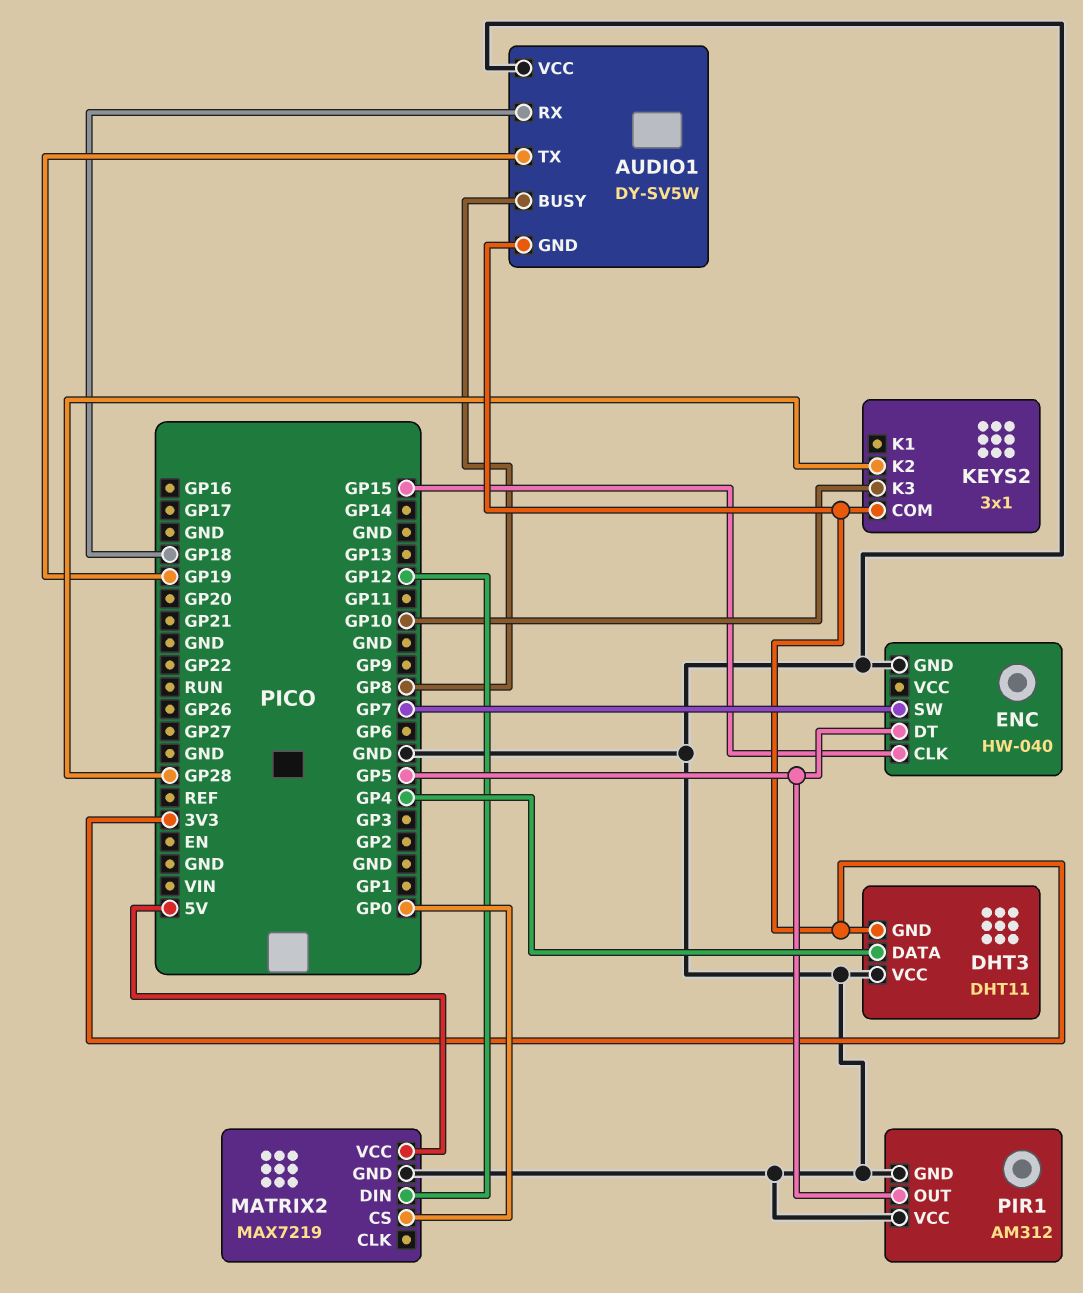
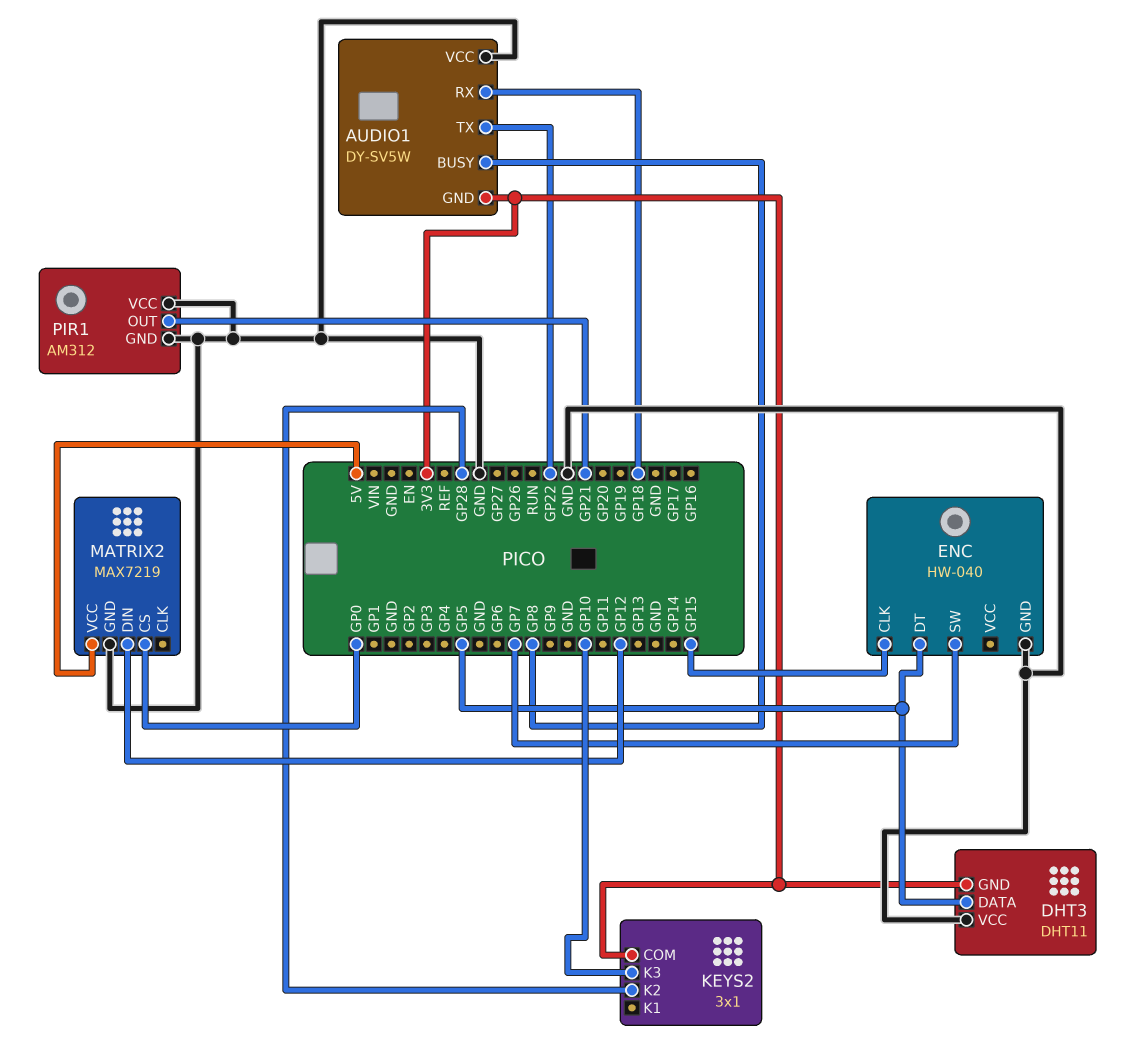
AUDIO1 pin TX: GP19 -> GP22
DHT3 pin DATA: GP4 -> GP5
PIR1 pin OUT: GP5 -> GP21

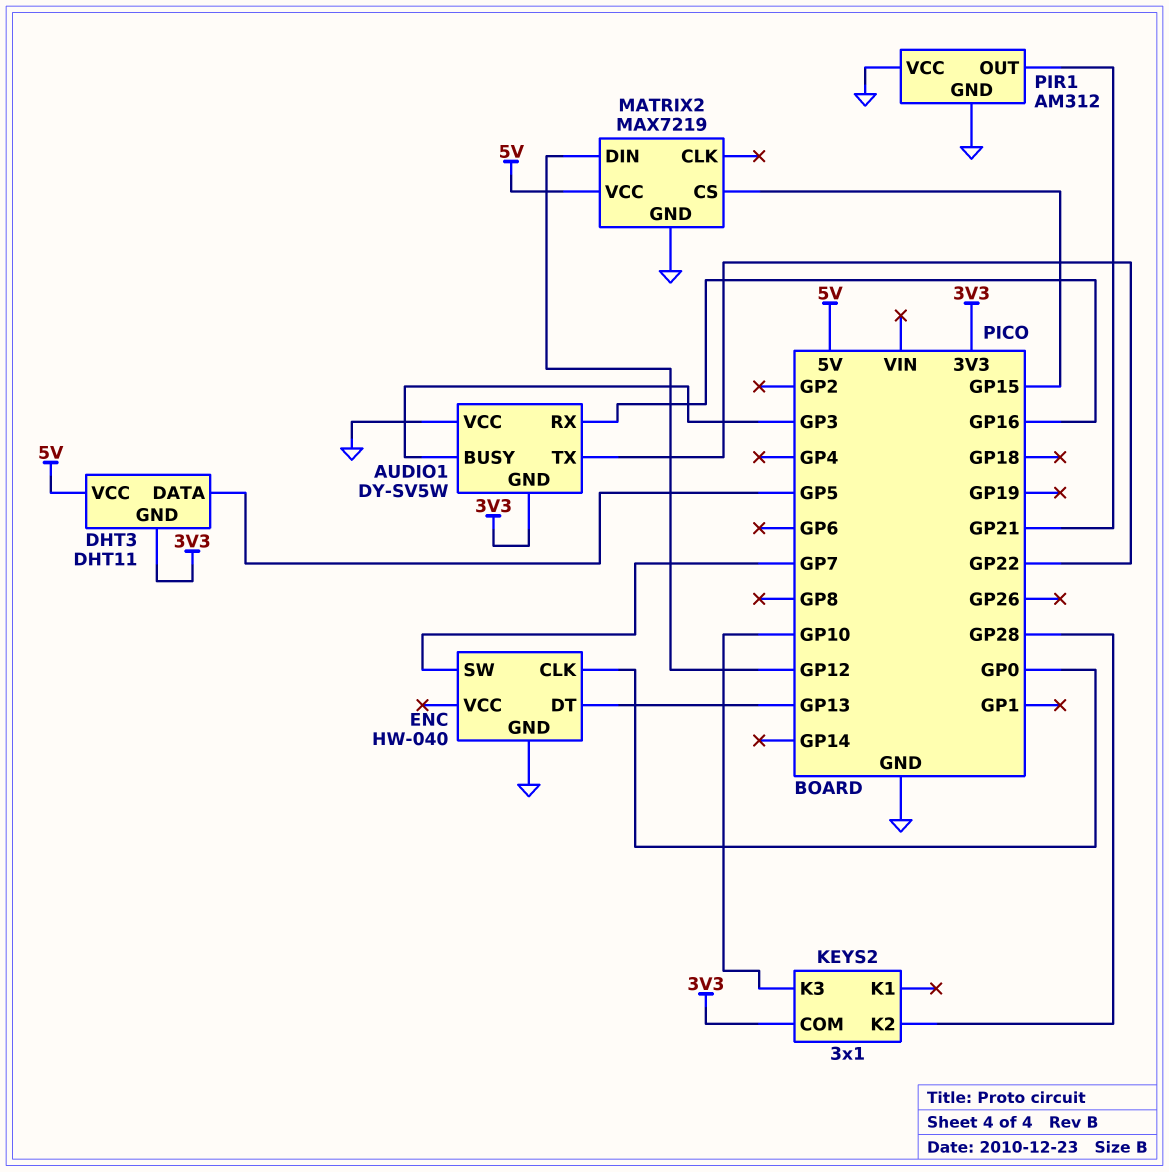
AUDIO1 pin BUSY: GP8 -> GP3
AUDIO1 pin RX: GP18 -> GP16
DHT3 pin VCC: GND -> 5V
ENC pin CLK: GP15 -> GP0
ENC pin DT: GP5 -> GP13
MATRIX2 pin CS: GP0 -> GP15

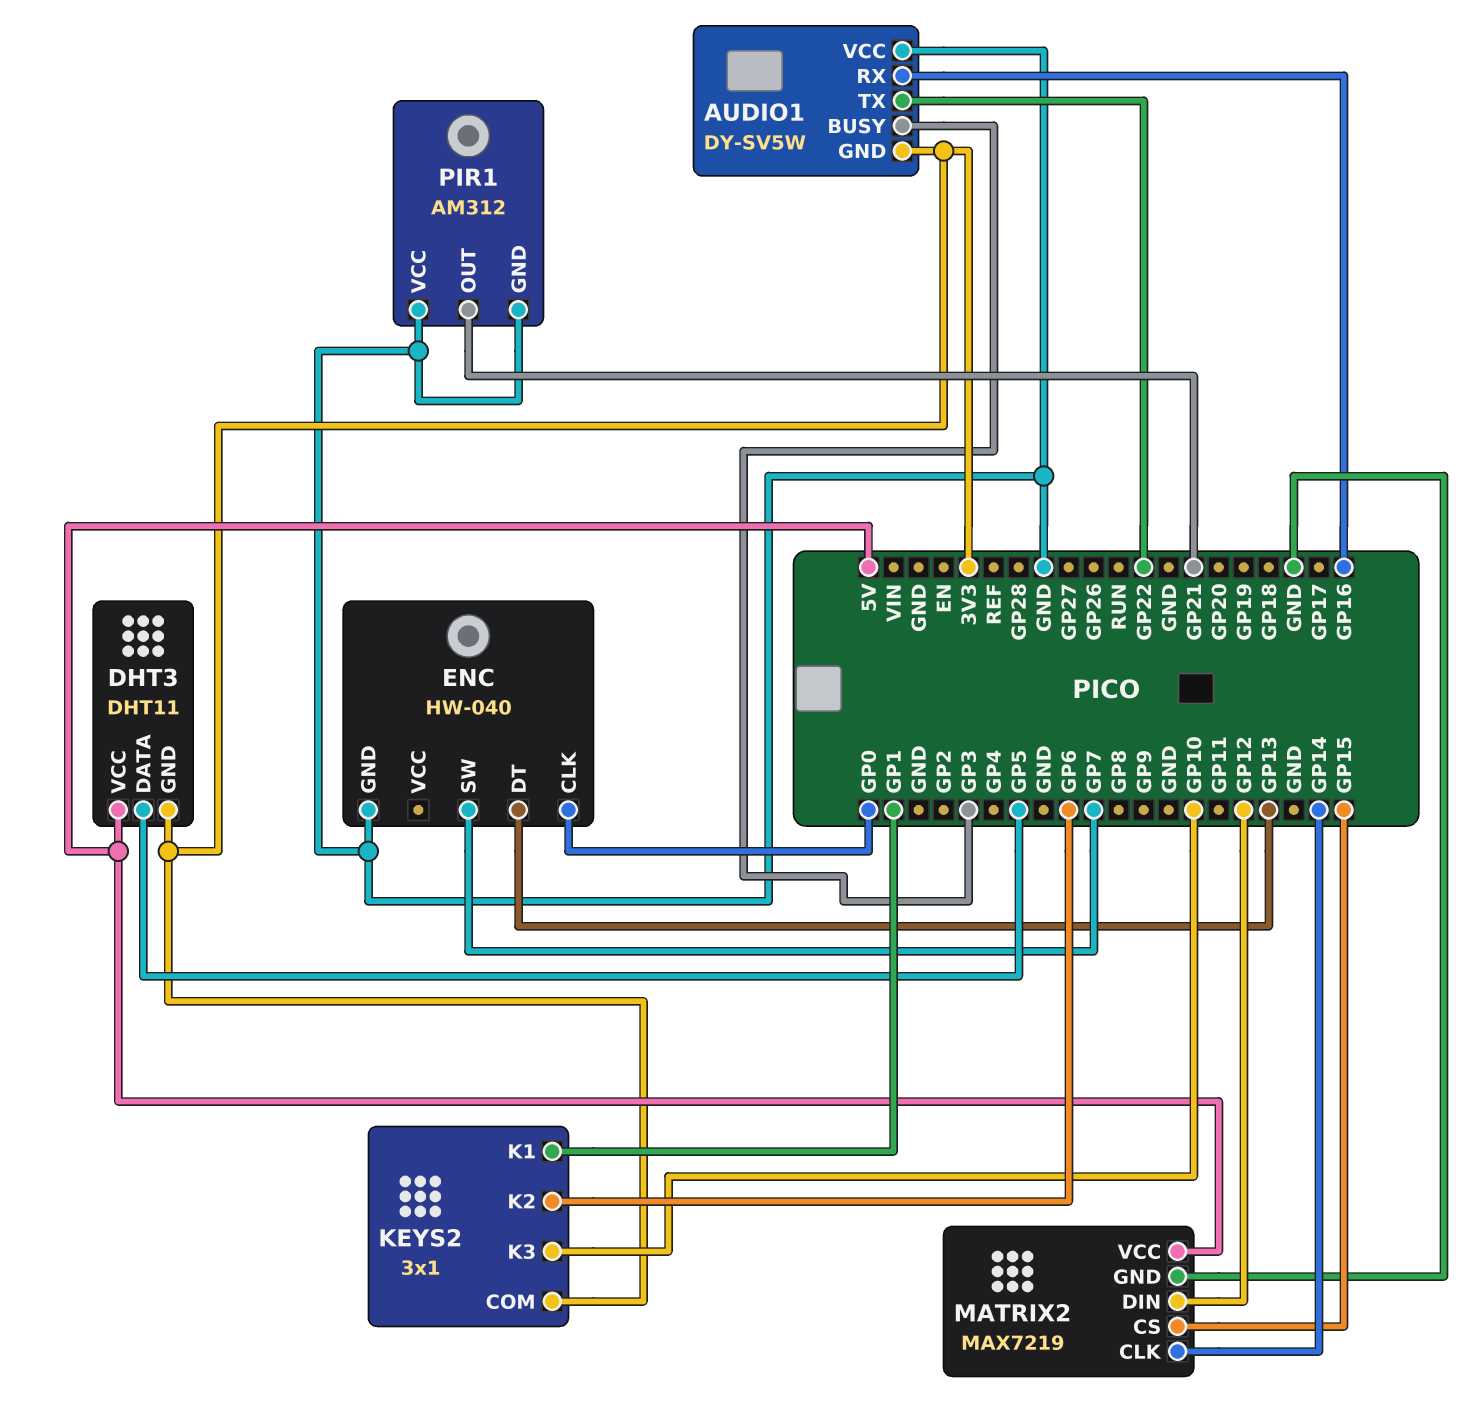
KEYS2 pin K1: none -> GP1
KEYS2 pin K2: GP28 -> GP6
MATRIX2 pin CLK: none -> GP14

